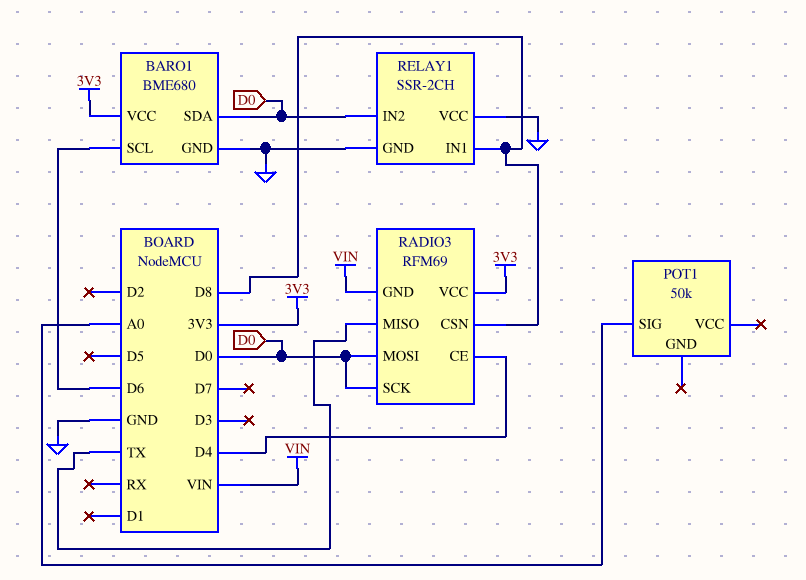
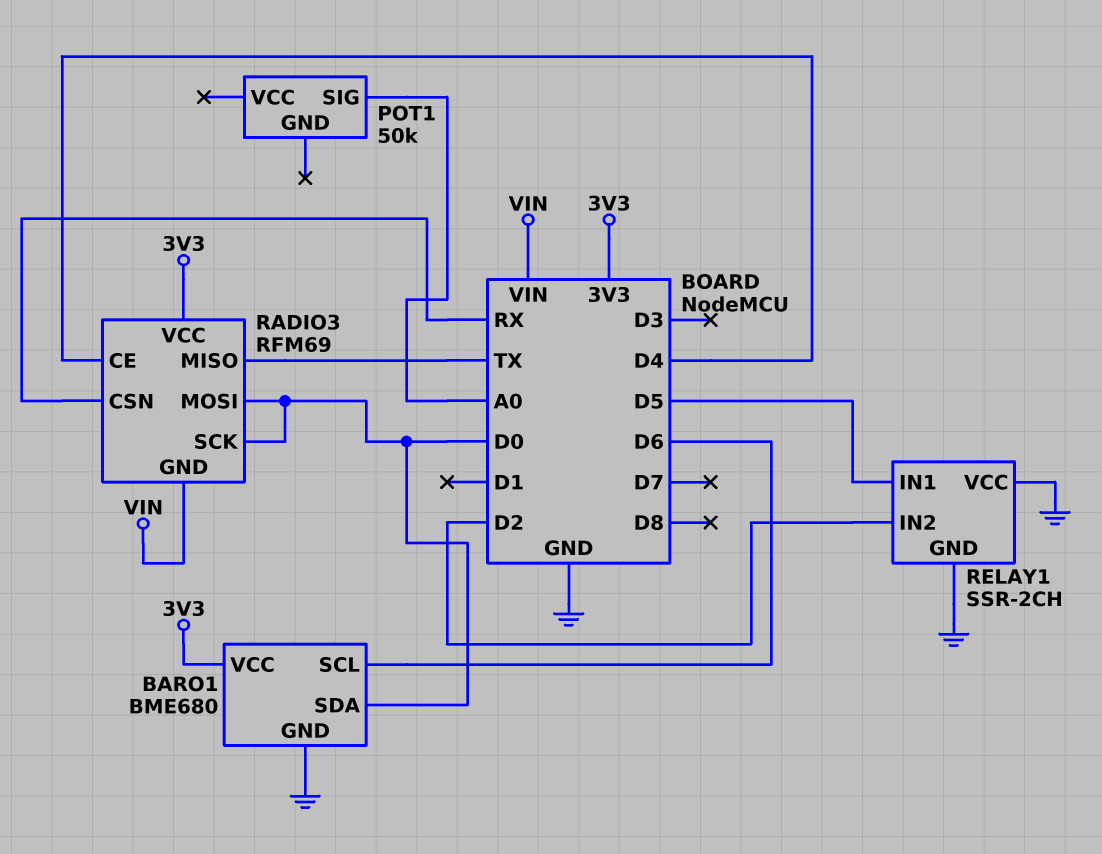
RADIO3 pin CSN: D8 -> RX
RELAY1 pin IN1: D8 -> D5
RELAY1 pin IN2: D0 -> D2

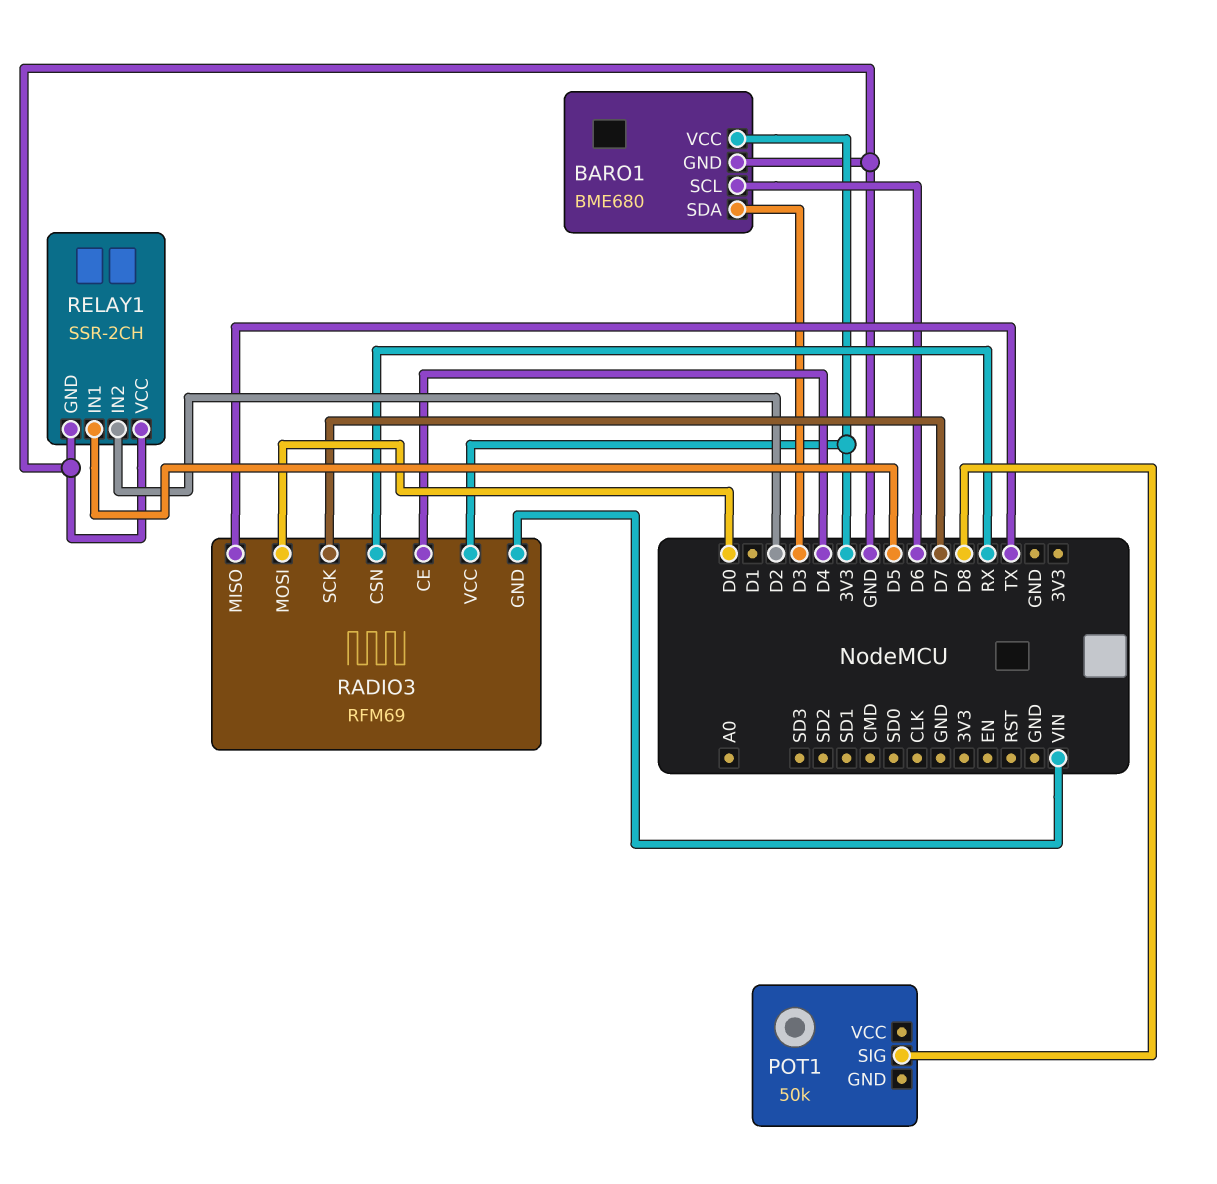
BARO1 pin SDA: D0 -> D3
POT1 pin SIG: A0 -> D8
RADIO3 pin SCK: D0 -> D7

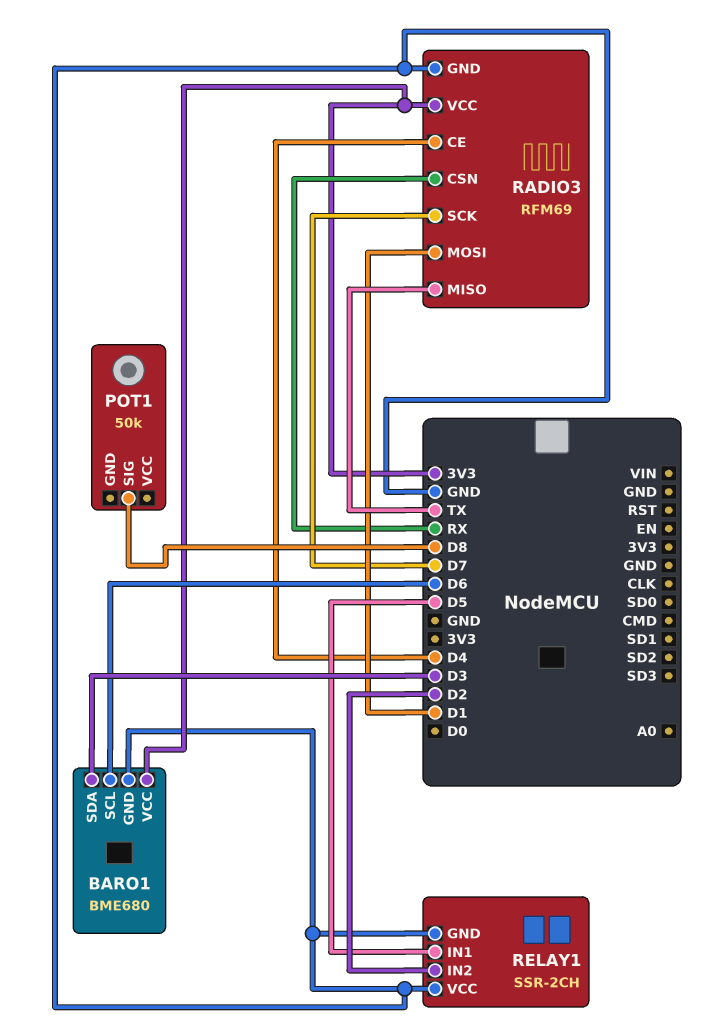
RADIO3 pin GND: VIN -> GND
RADIO3 pin MOSI: D0 -> D1

